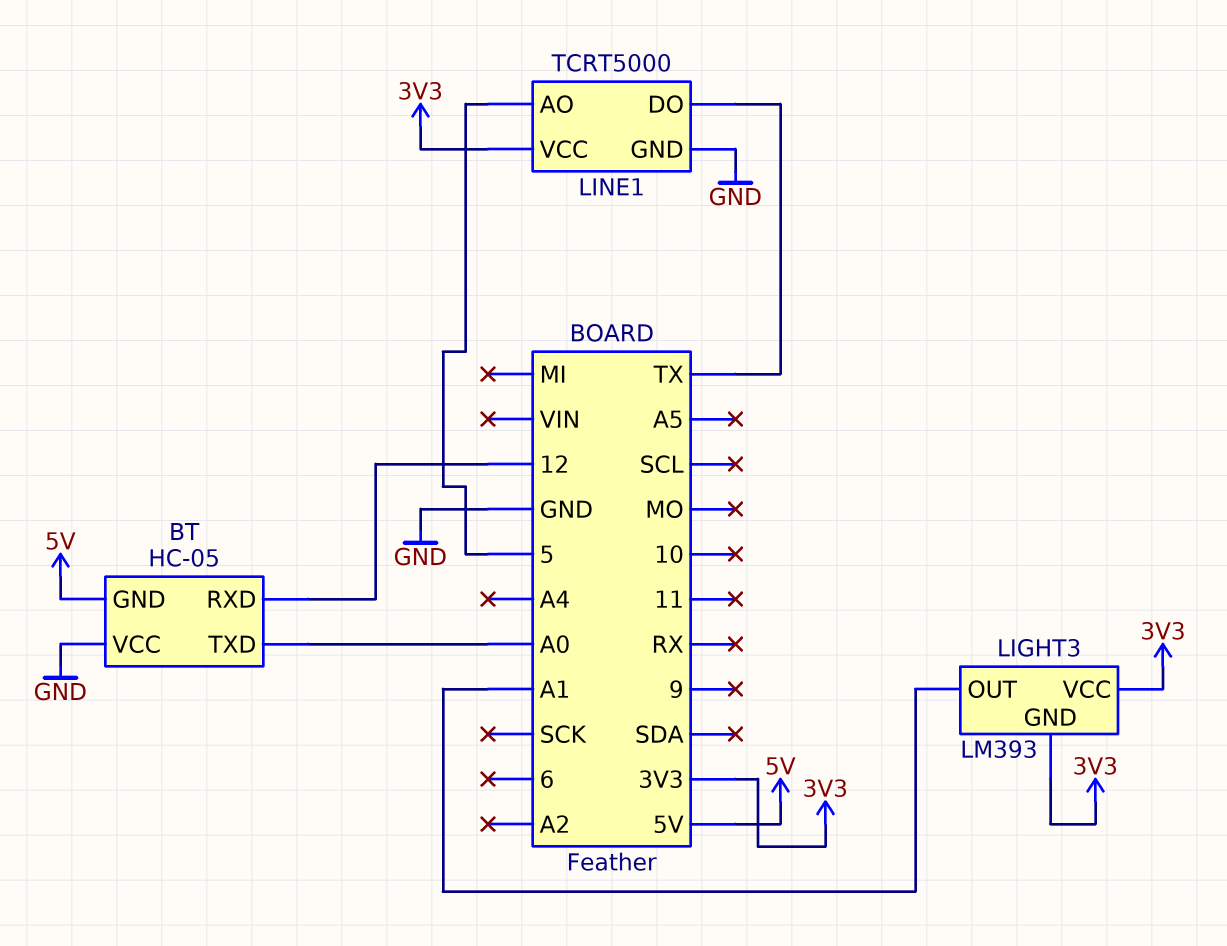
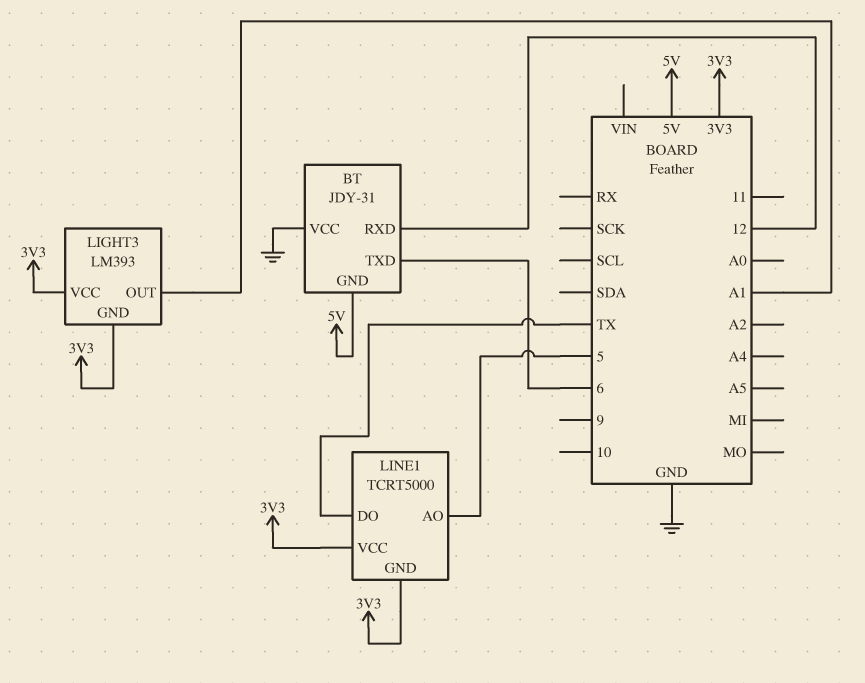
BT: HC-05 -> JDY-31
BT pin TXD: A0 -> 6
LINE1 pin GND: GND -> 3V3

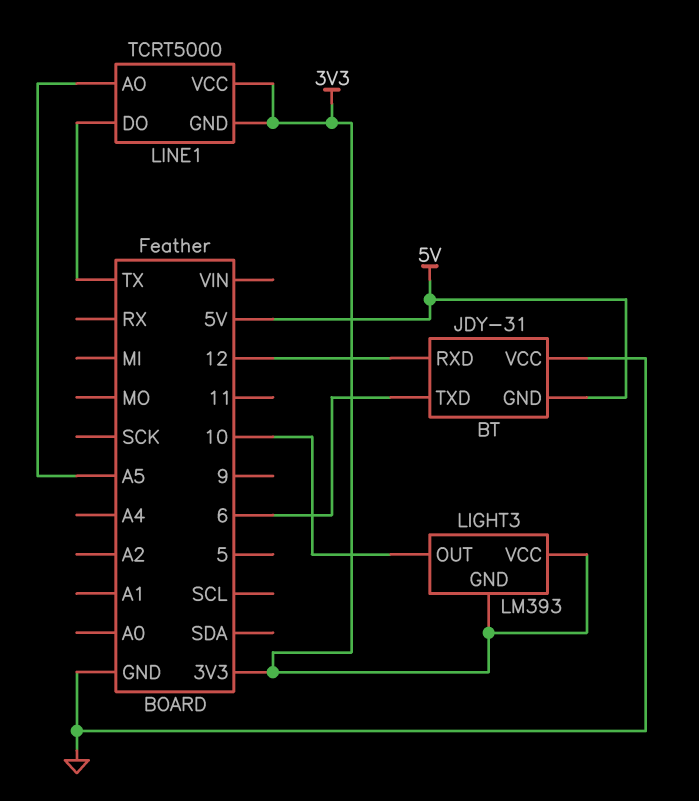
LIGHT3 pin OUT: A1 -> 10
LINE1 pin AO: 5 -> A5

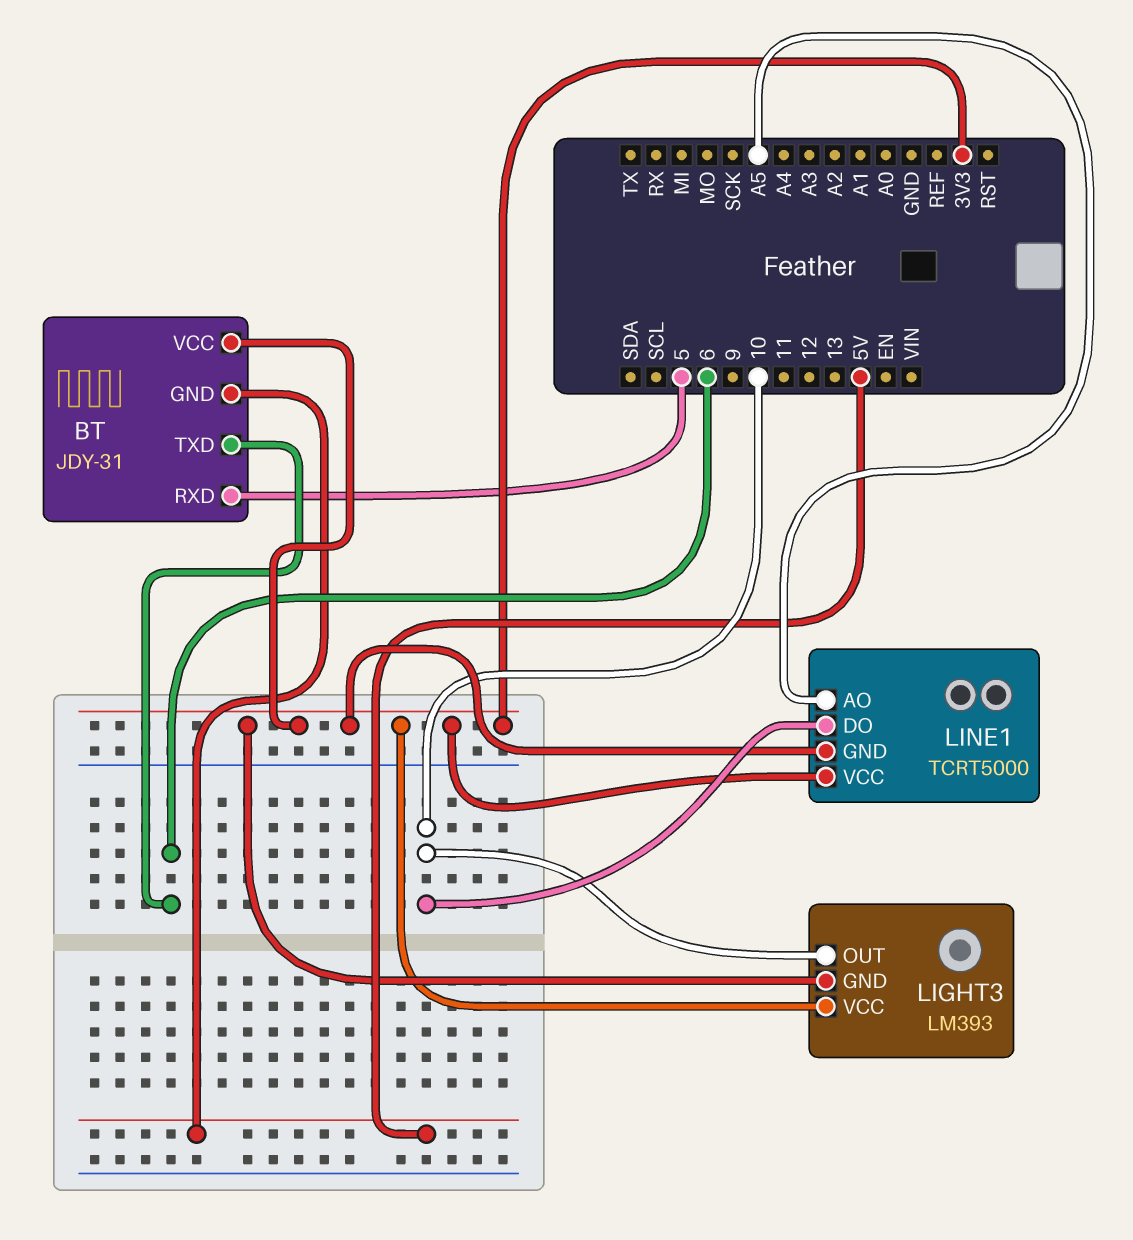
BT pin RXD: 12 -> 5
BT pin VCC: GND -> 3V3
LINE1 pin DO: TX -> 10

